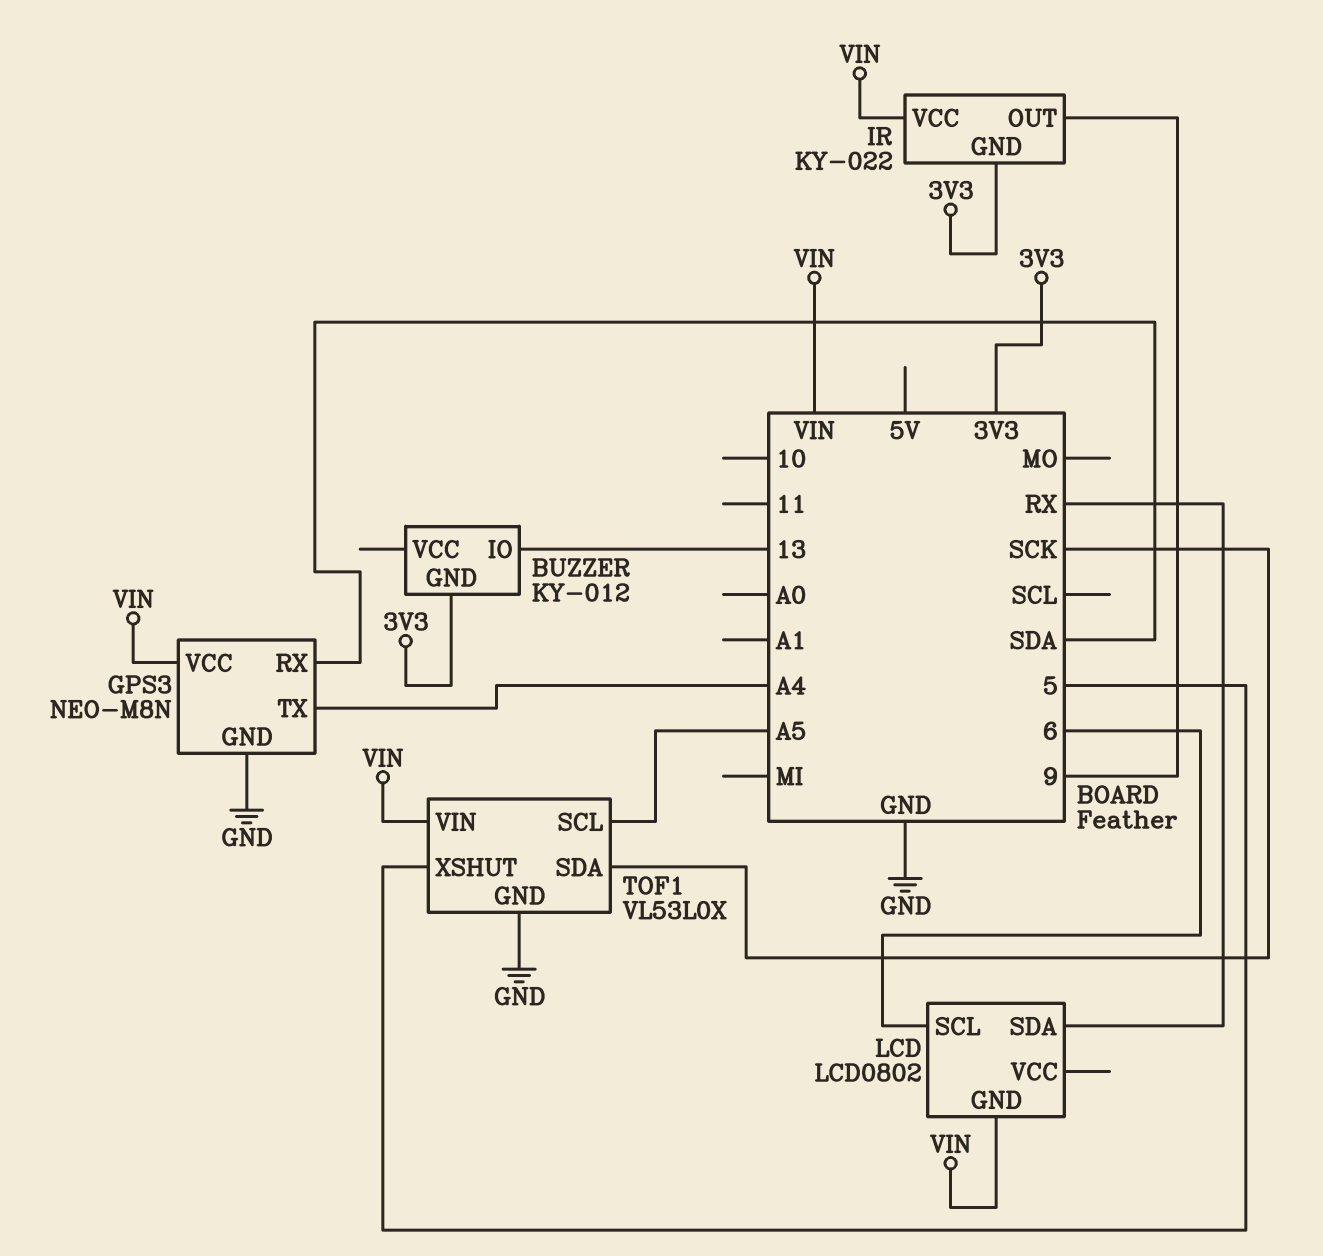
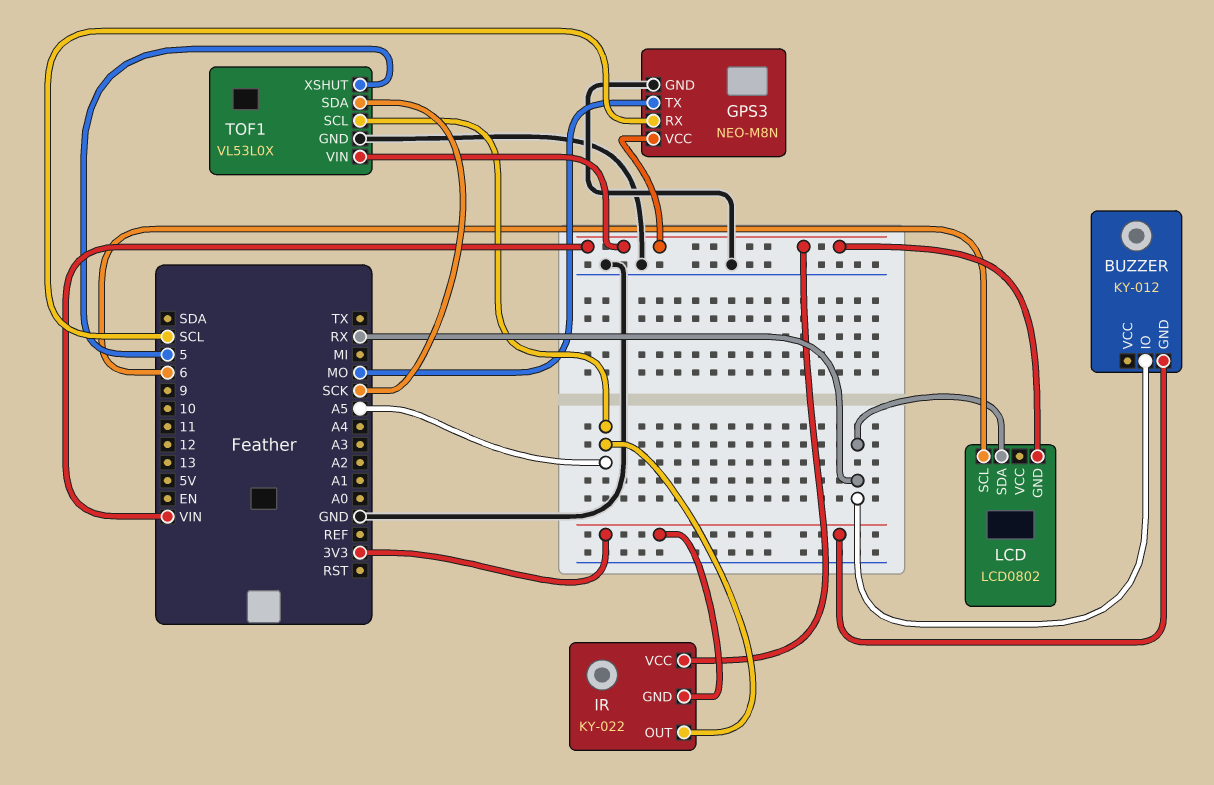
BUZZER pin IO: 13 -> RX
GPS3 pin RX: SDA -> SCL
GPS3 pin TX: A4 -> MO
IR pin OUT: 9 -> A5

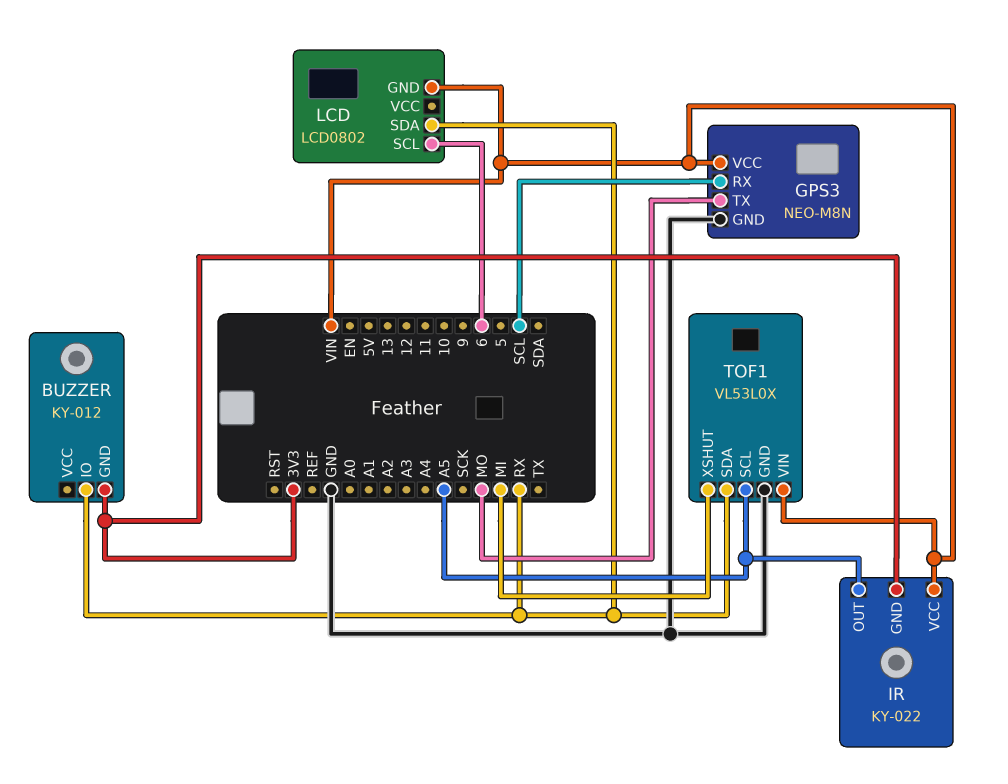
TOF1 pin SDA: SCK -> RX
TOF1 pin XSHUT: 5 -> MI

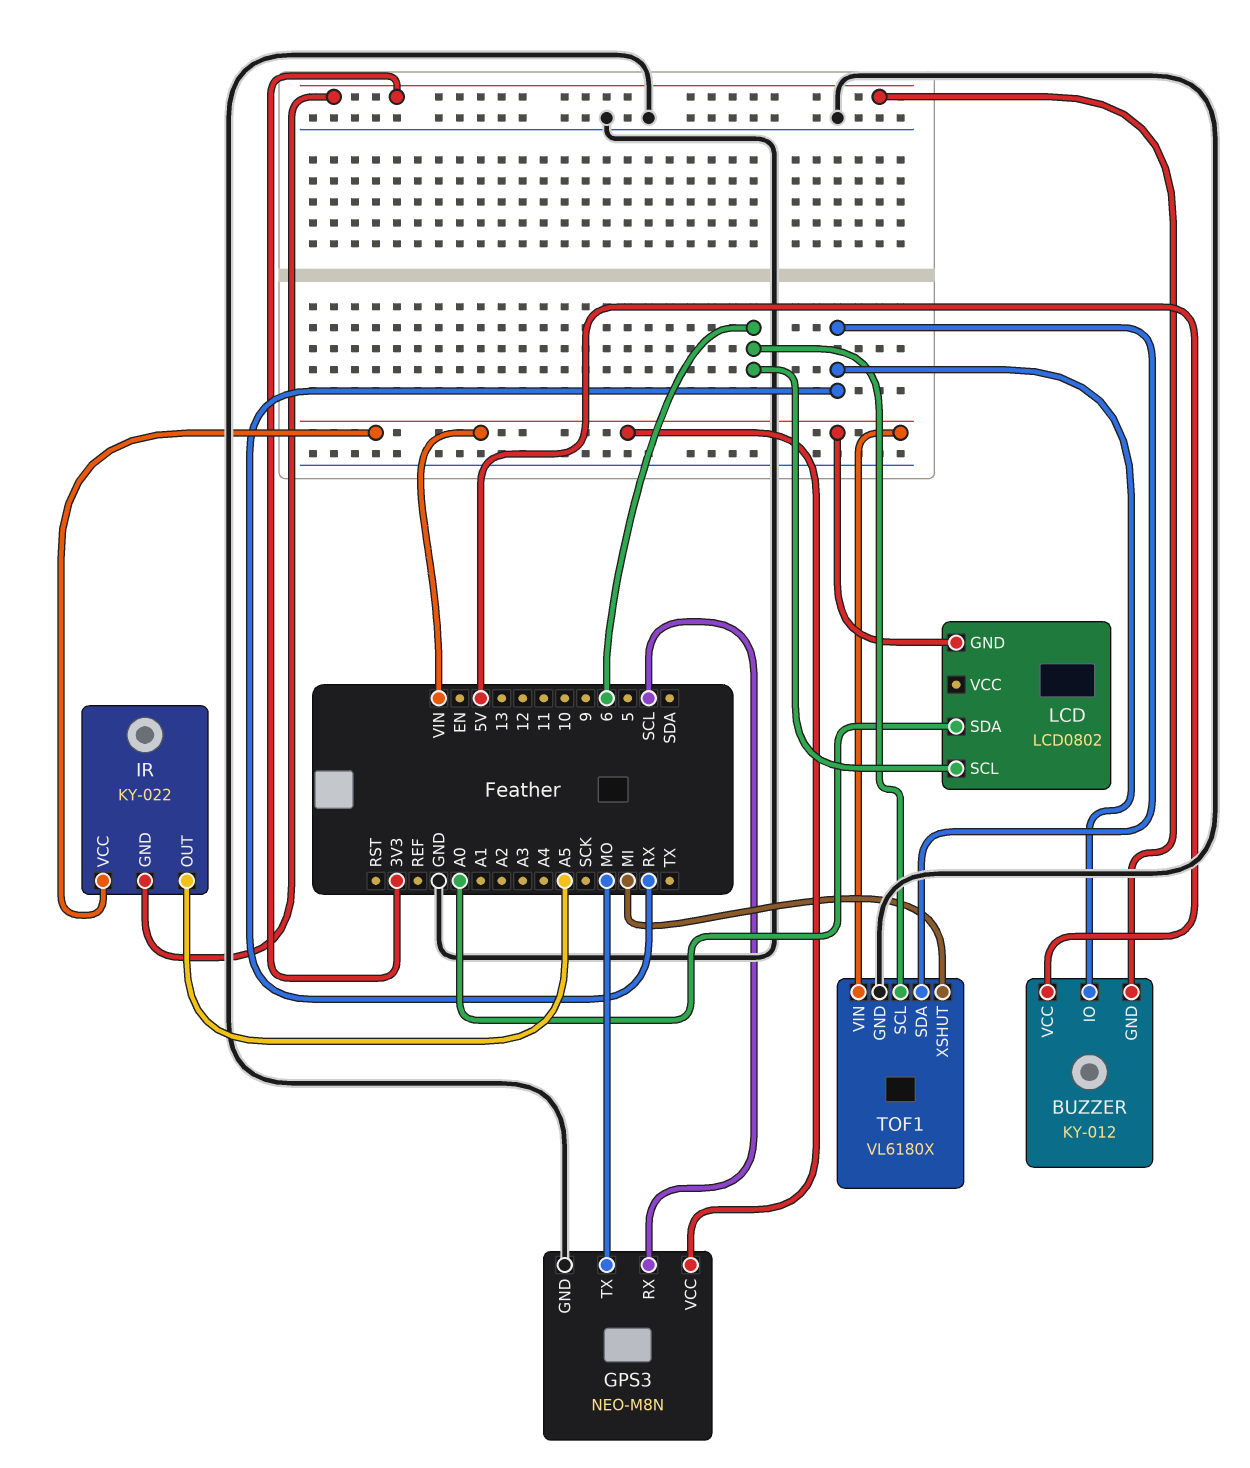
BUZZER pin VCC: none -> 5V
LCD pin SDA: RX -> A0
TOF1: VL53L0X -> VL6180X
TOF1 pin SCL: A5 -> 6

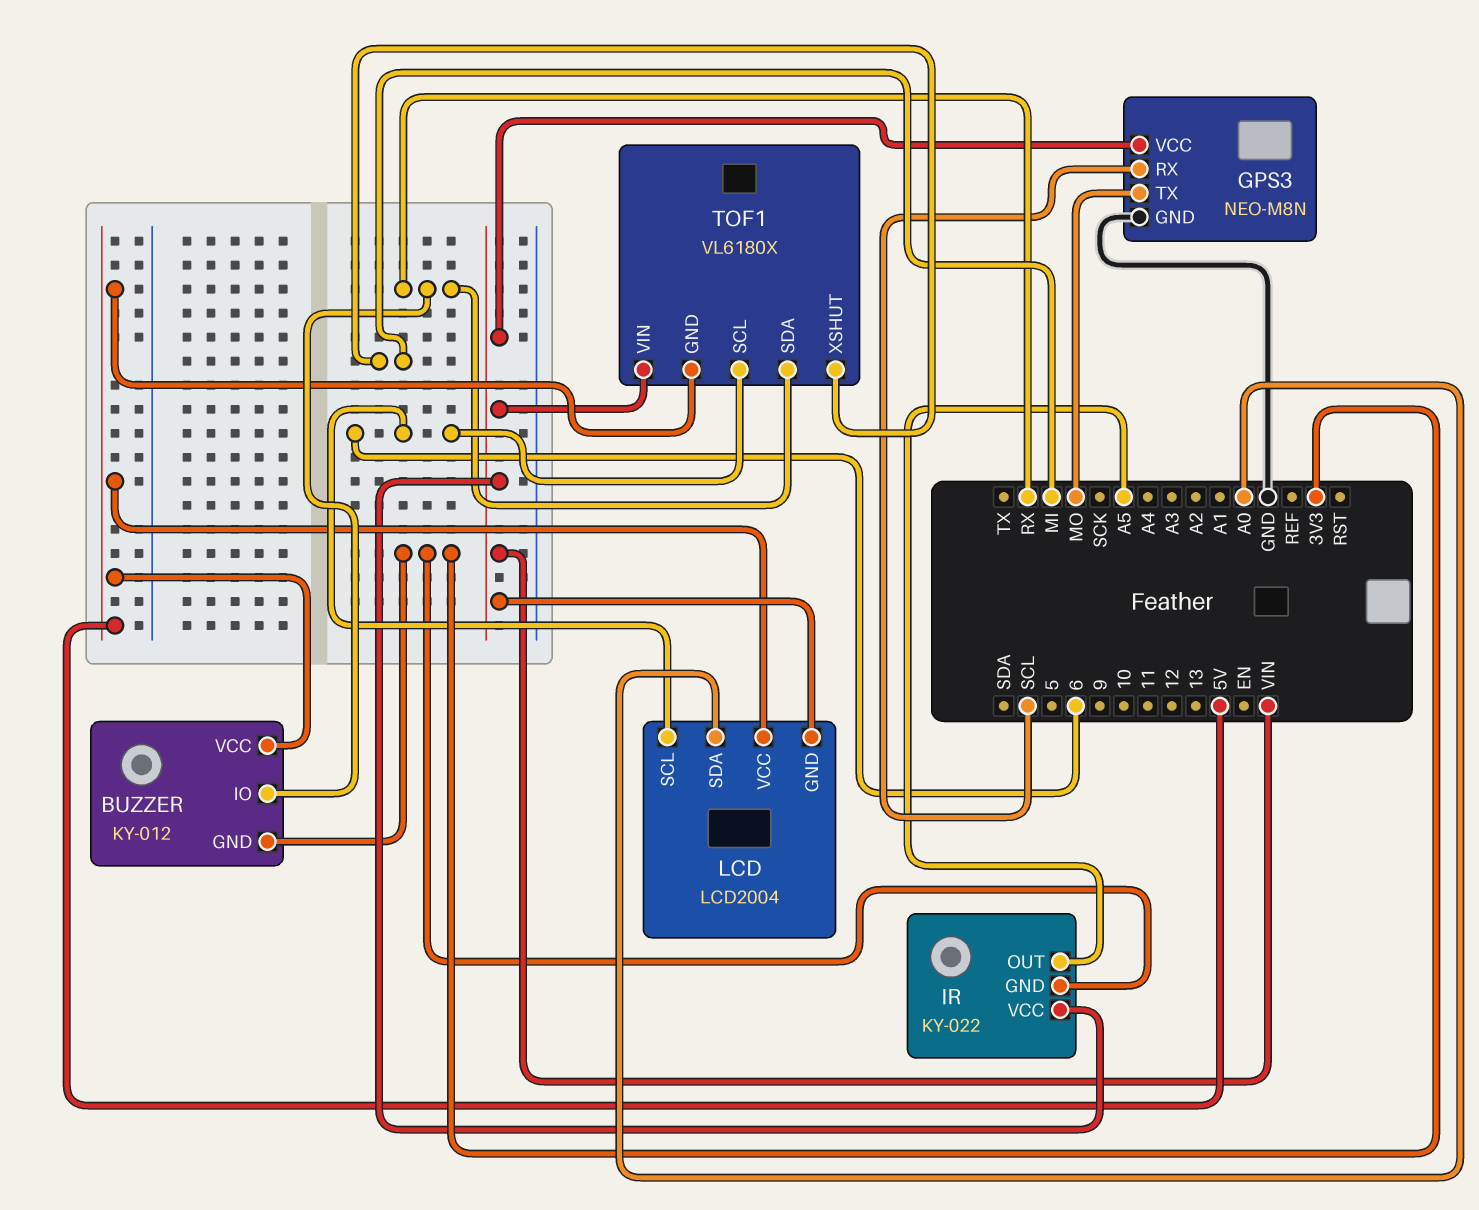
LCD: LCD0802 -> LCD2004
LCD pin VCC: none -> 5V
TOF1 pin GND: GND -> 5V

